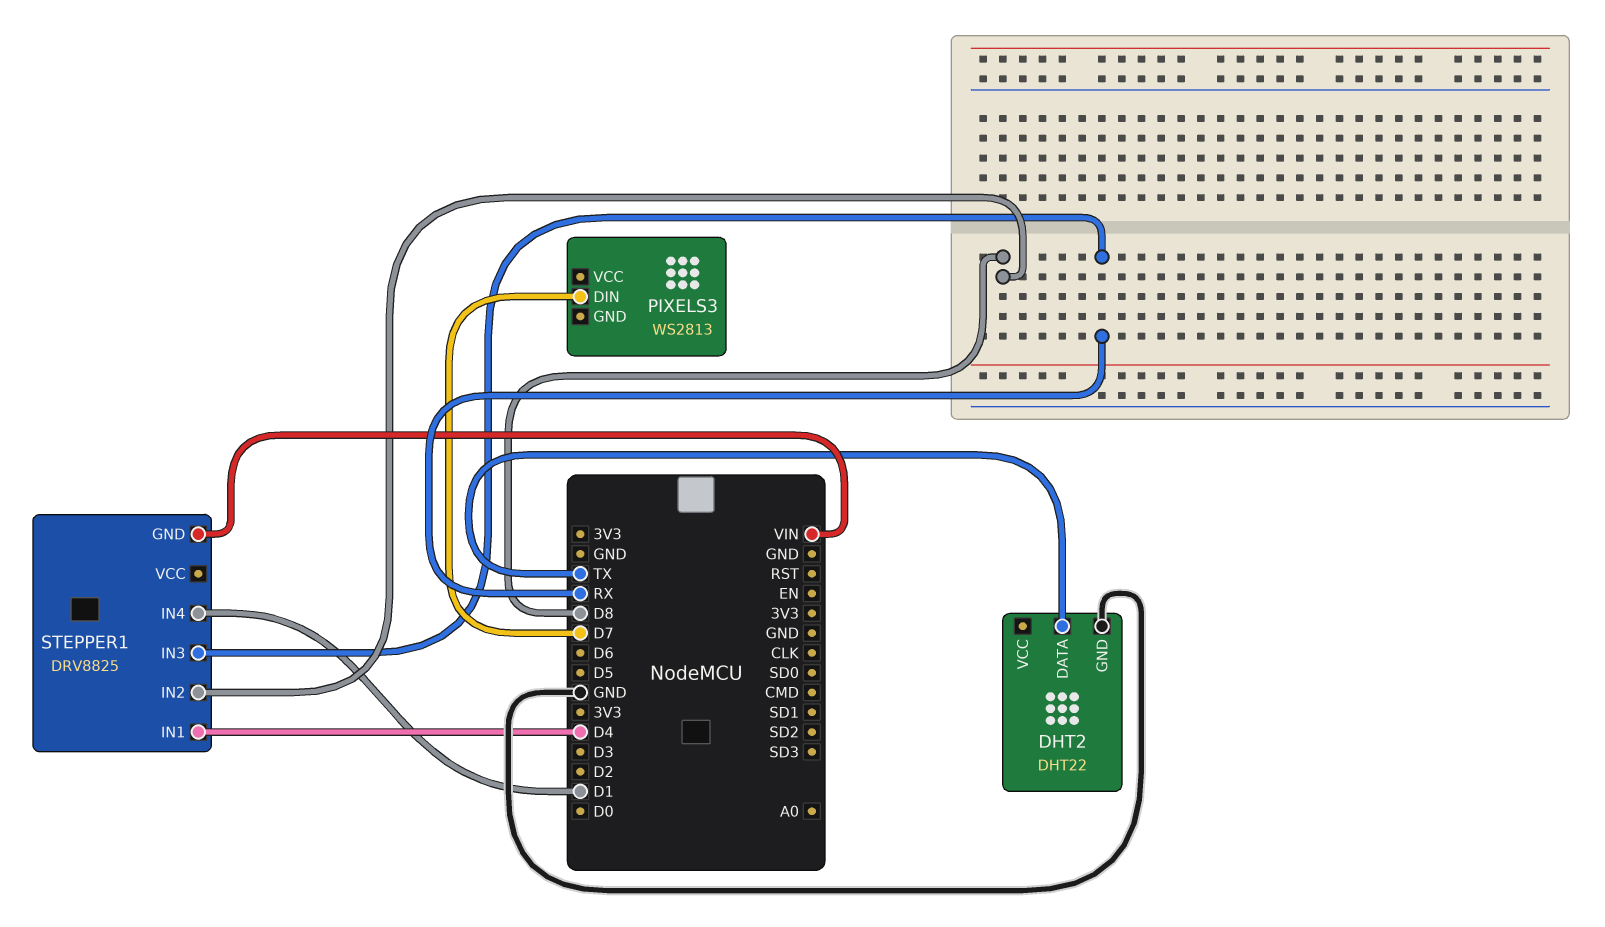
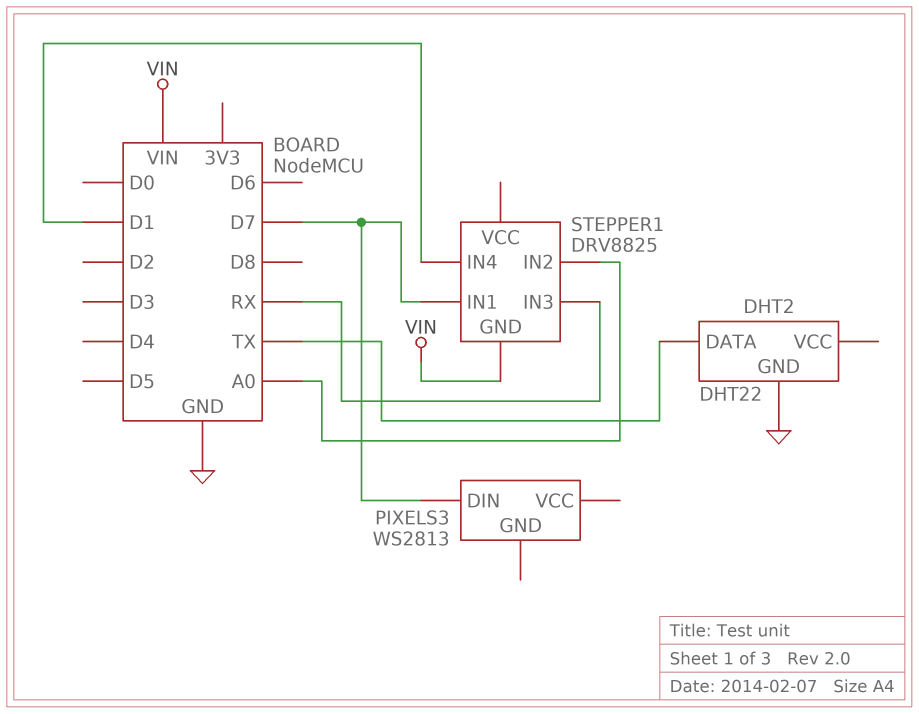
STEPPER1 pin IN1: D4 -> D7
STEPPER1 pin IN2: D8 -> A0

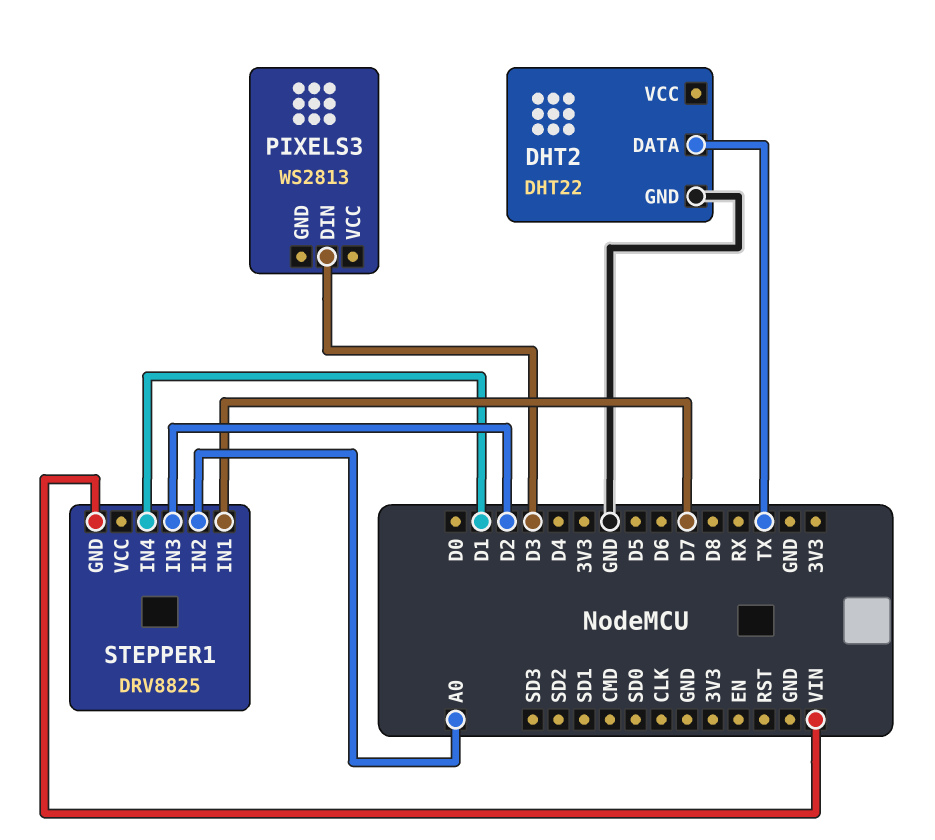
PIXELS3 pin DIN: D7 -> D3
STEPPER1 pin IN3: RX -> D2

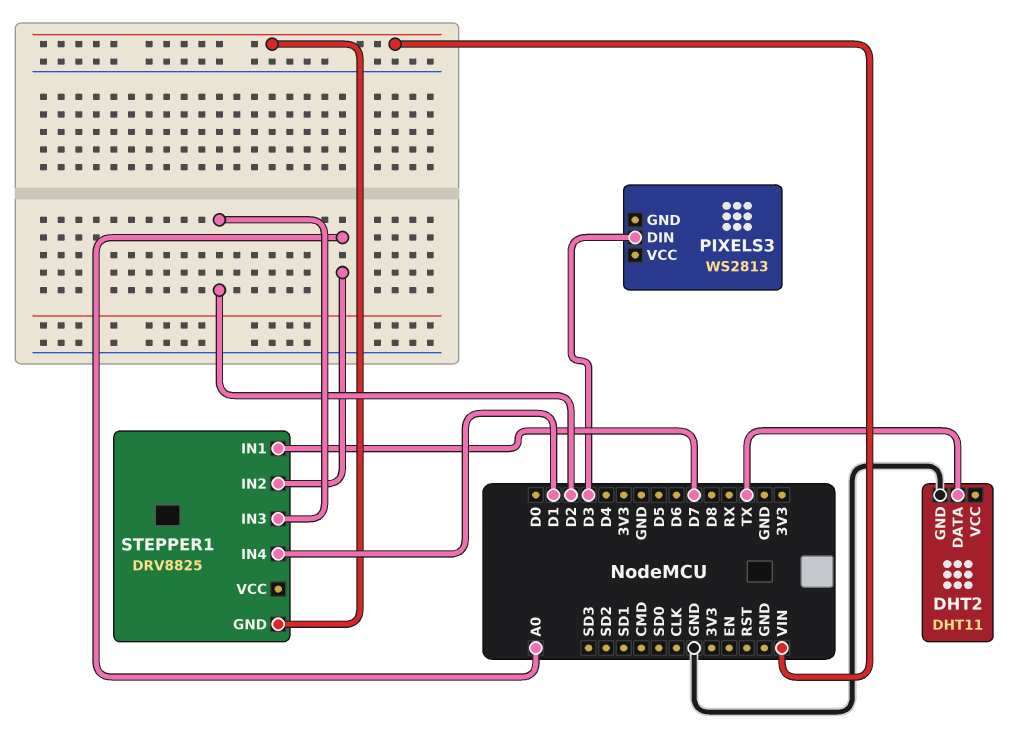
DHT2: DHT22 -> DHT11

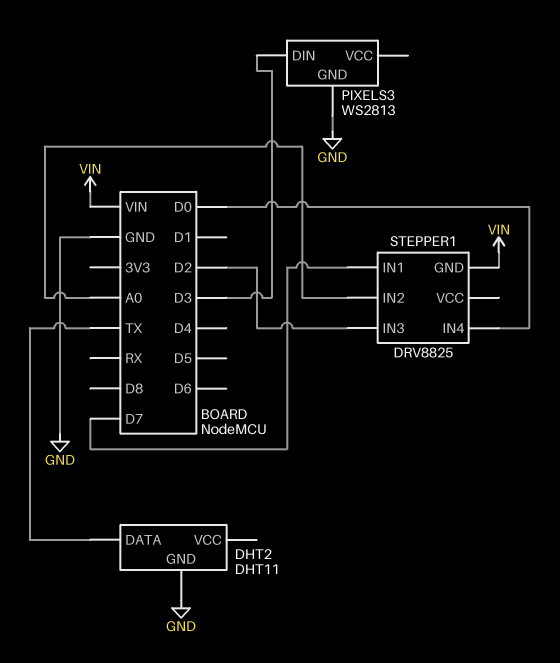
PIXELS3 pin GND: none -> GND
STEPPER1 pin IN4: D1 -> D0

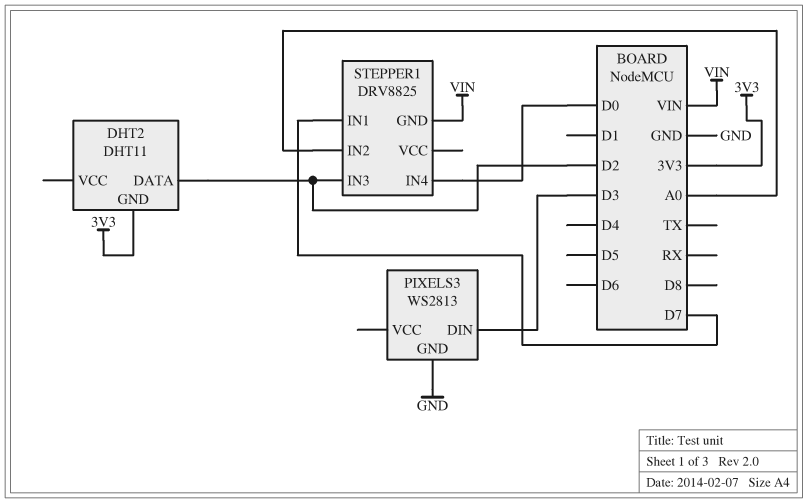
DHT2 pin DATA: TX -> D2
DHT2 pin GND: GND -> 3V3

